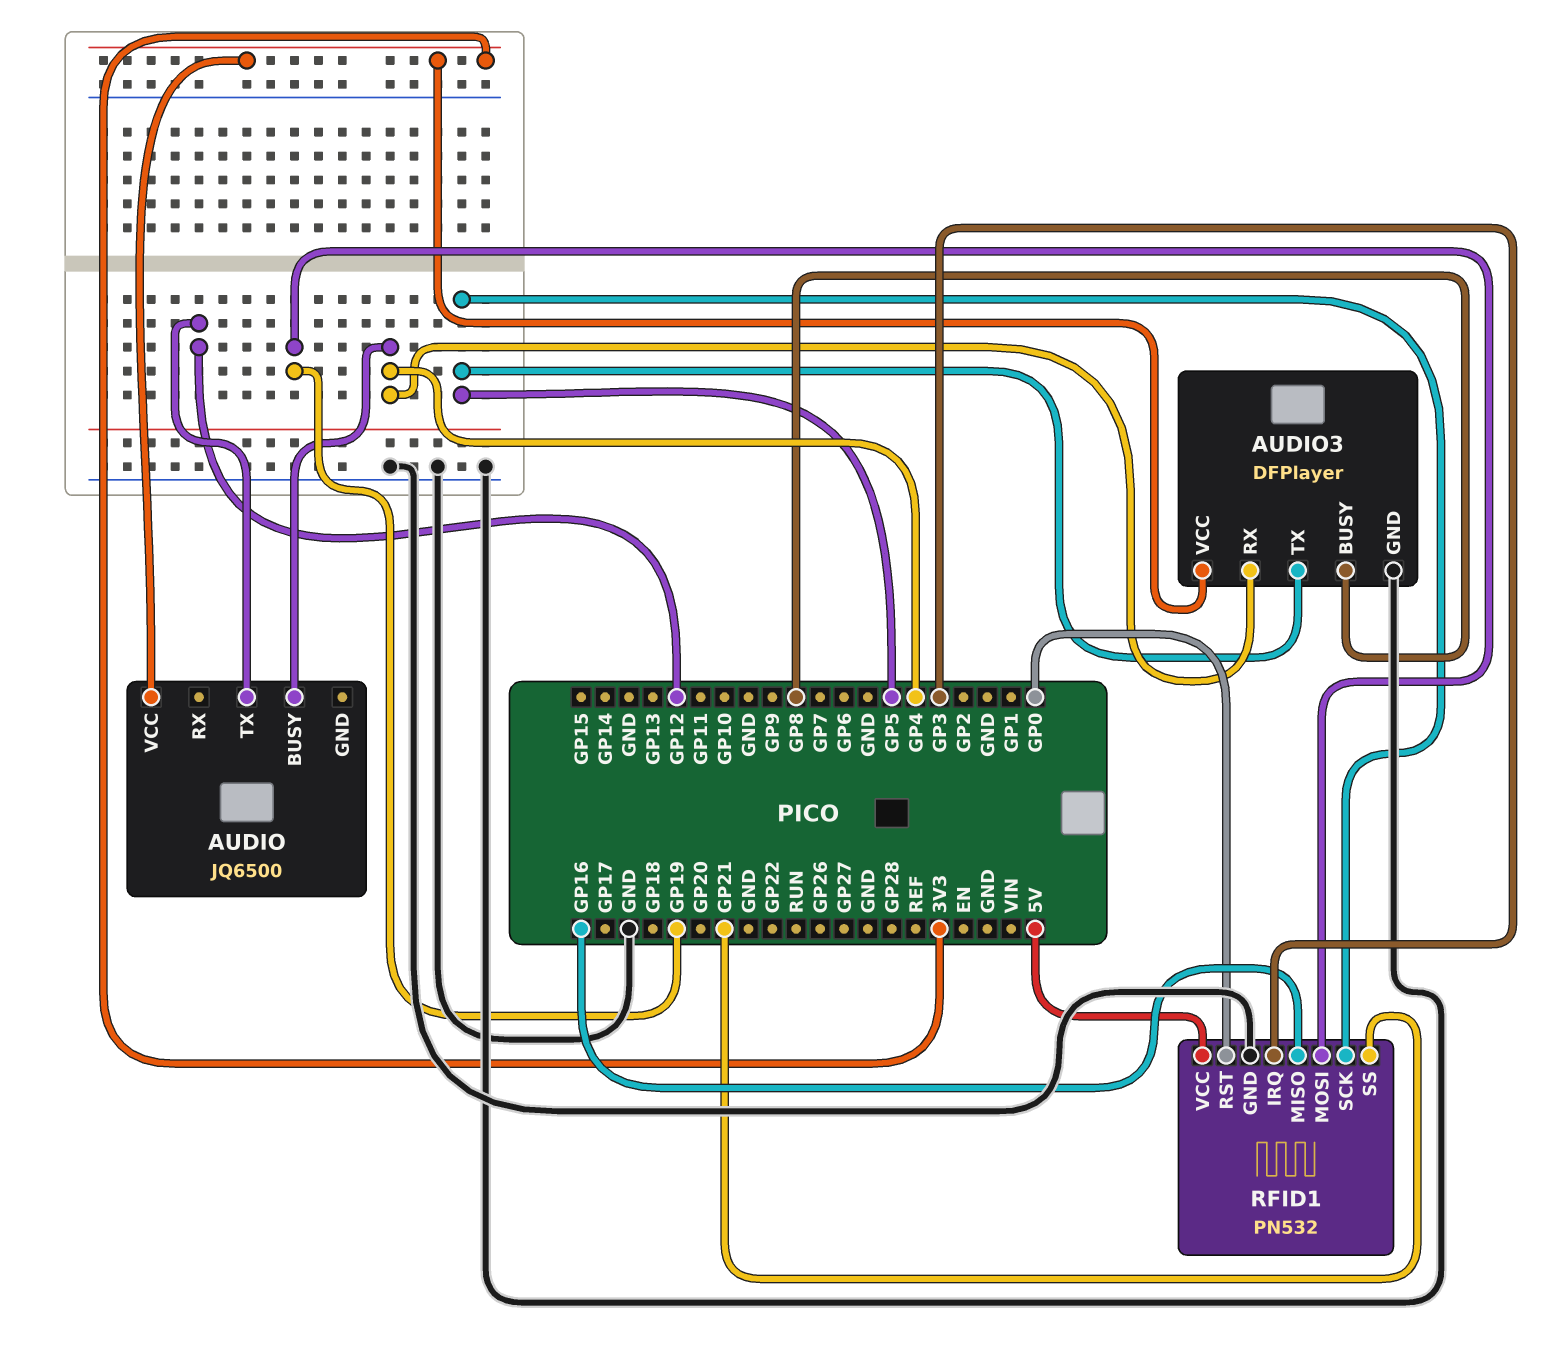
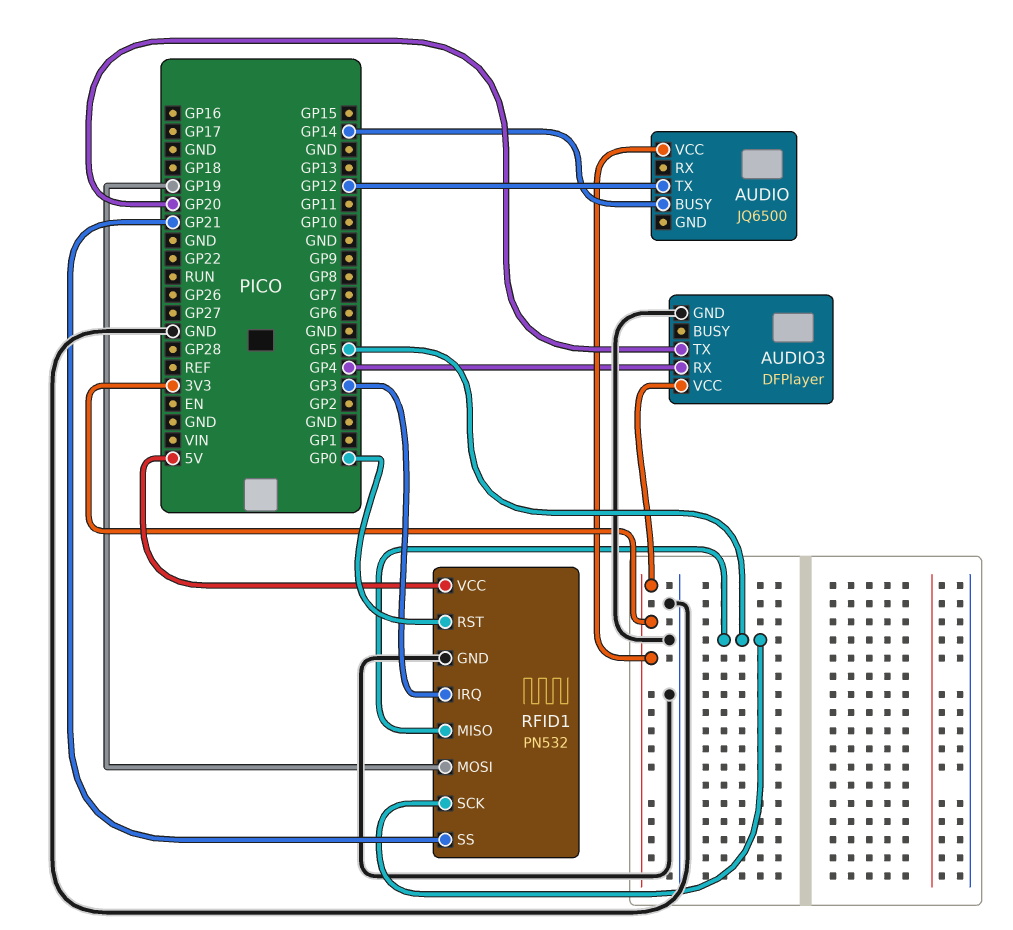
AUDIO pin BUSY: GP4 -> GP14
AUDIO3 pin BUSY: GP8 -> none
AUDIO3 pin TX: GP5 -> GP20
RFID1 pin MISO: GP16 -> GP5

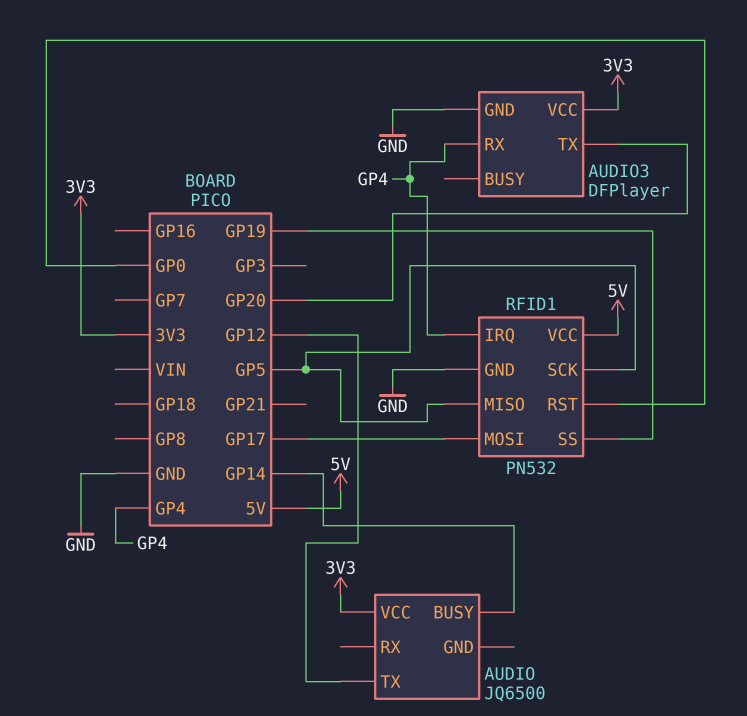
RFID1 pin IRQ: GP3 -> GP4
RFID1 pin MOSI: GP19 -> GP17
RFID1 pin SS: GP21 -> GP19

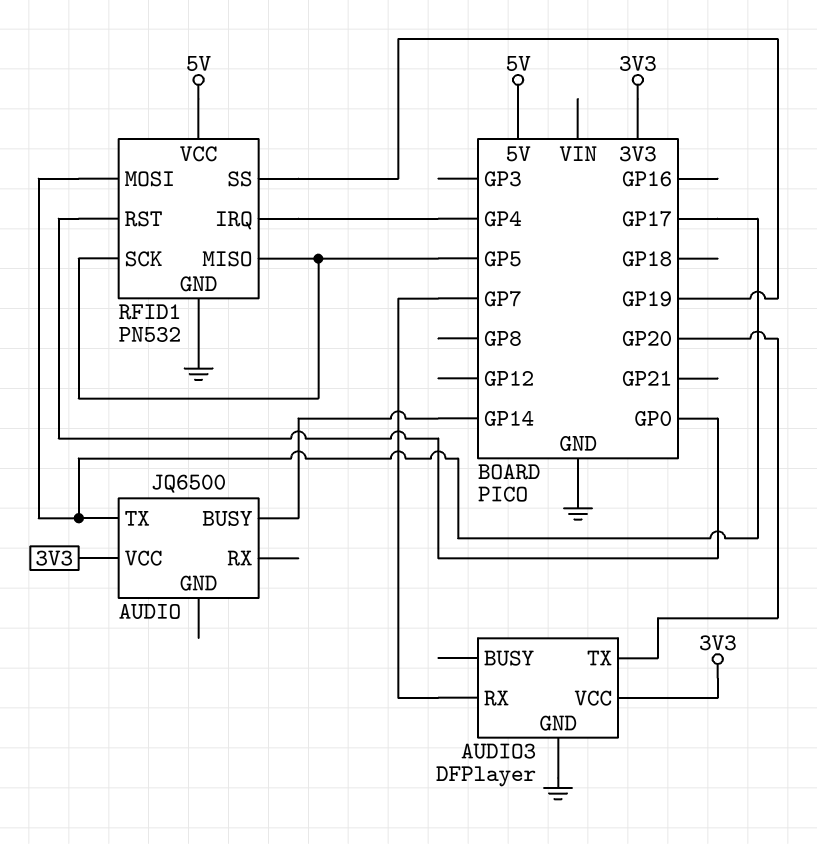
AUDIO pin TX: GP12 -> GP17
AUDIO3 pin RX: GP4 -> GP7

